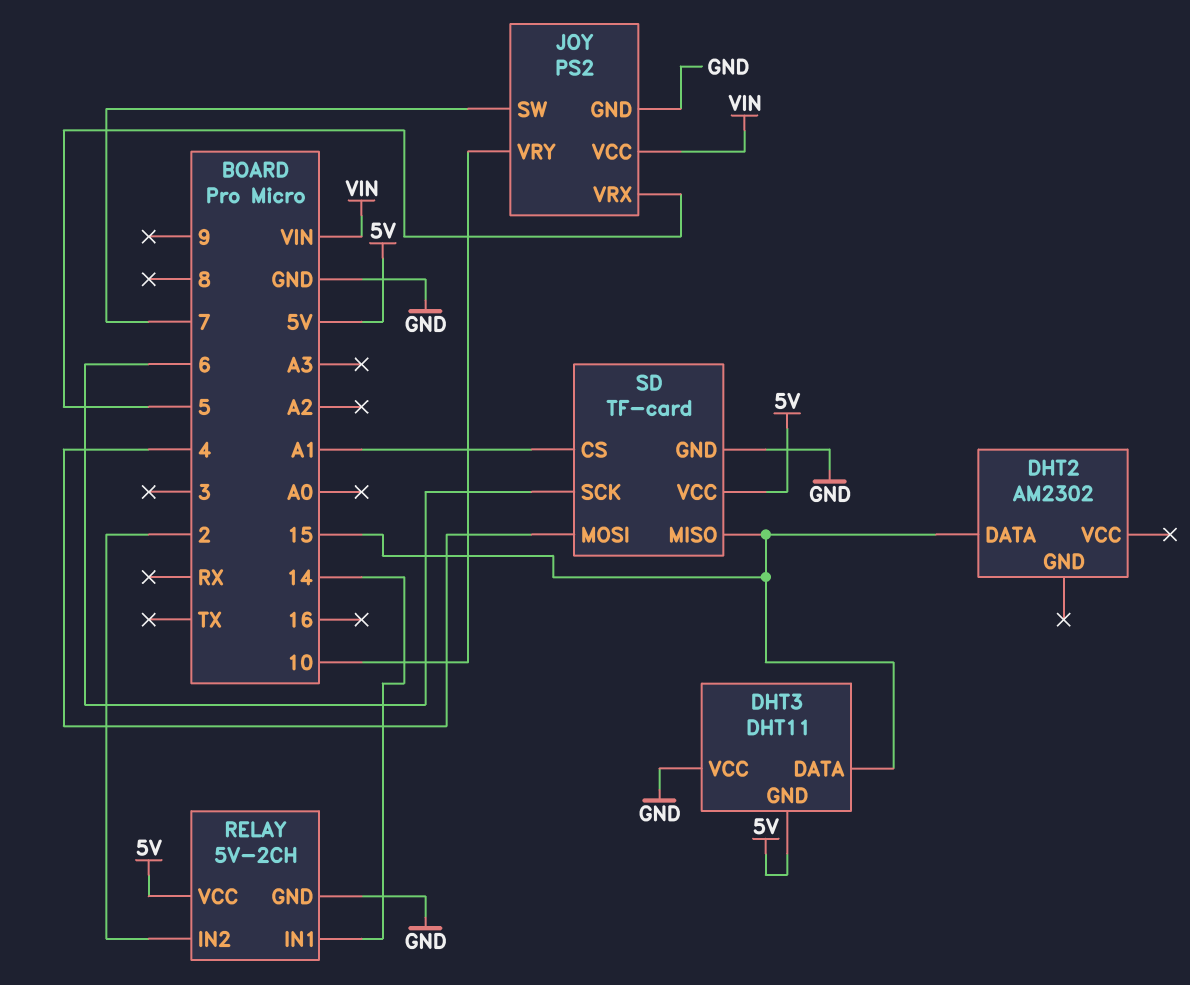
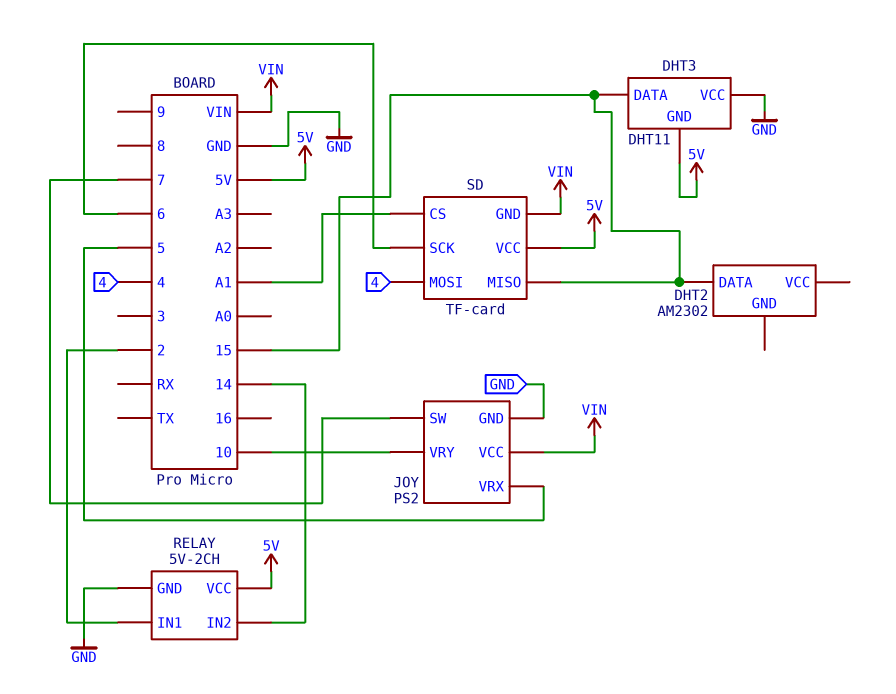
RELAY pin IN1: 14 -> 2
RELAY pin IN2: 2 -> 14
SD pin GND: GND -> VIN

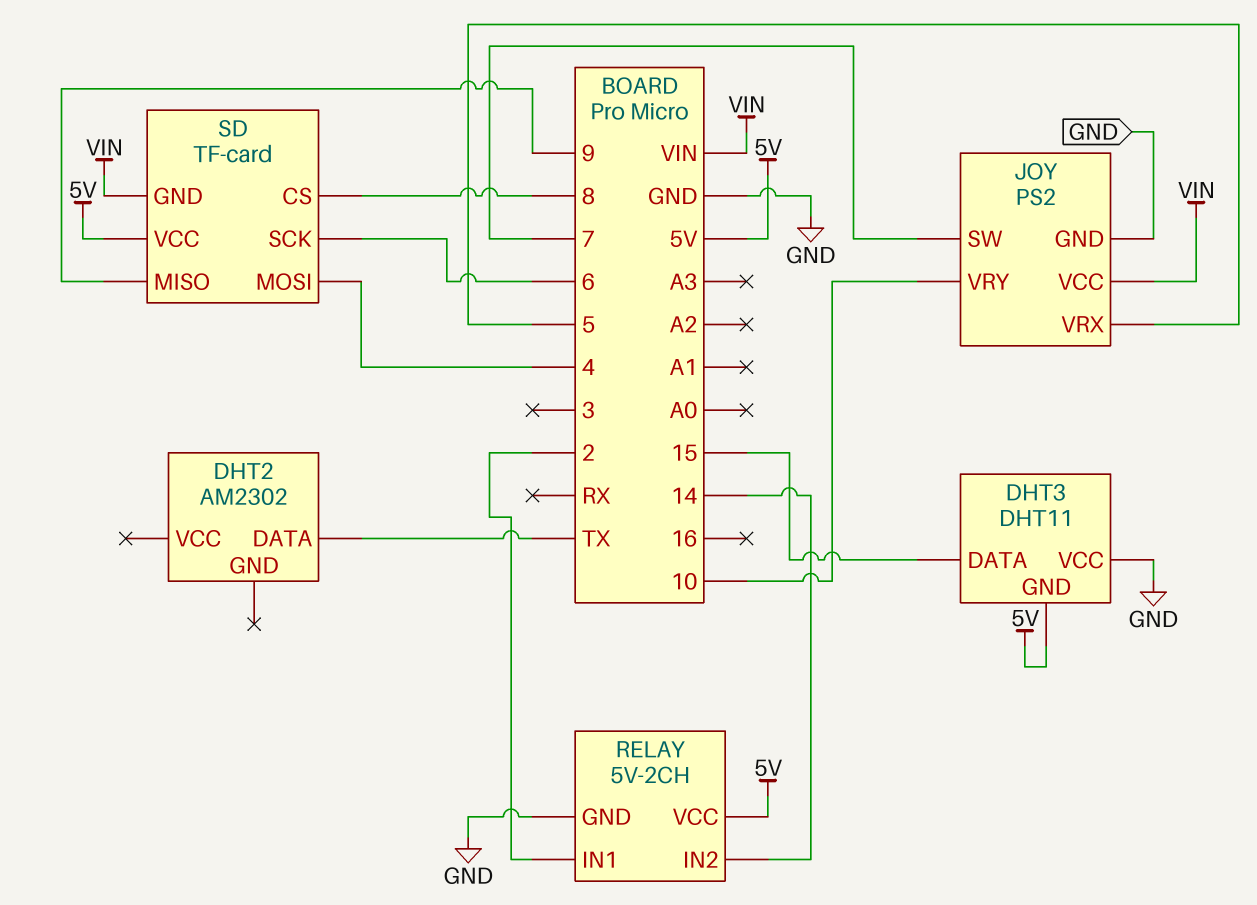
DHT2 pin DATA: 15 -> TX
SD pin CS: A1 -> 8
SD pin MISO: 15 -> 9

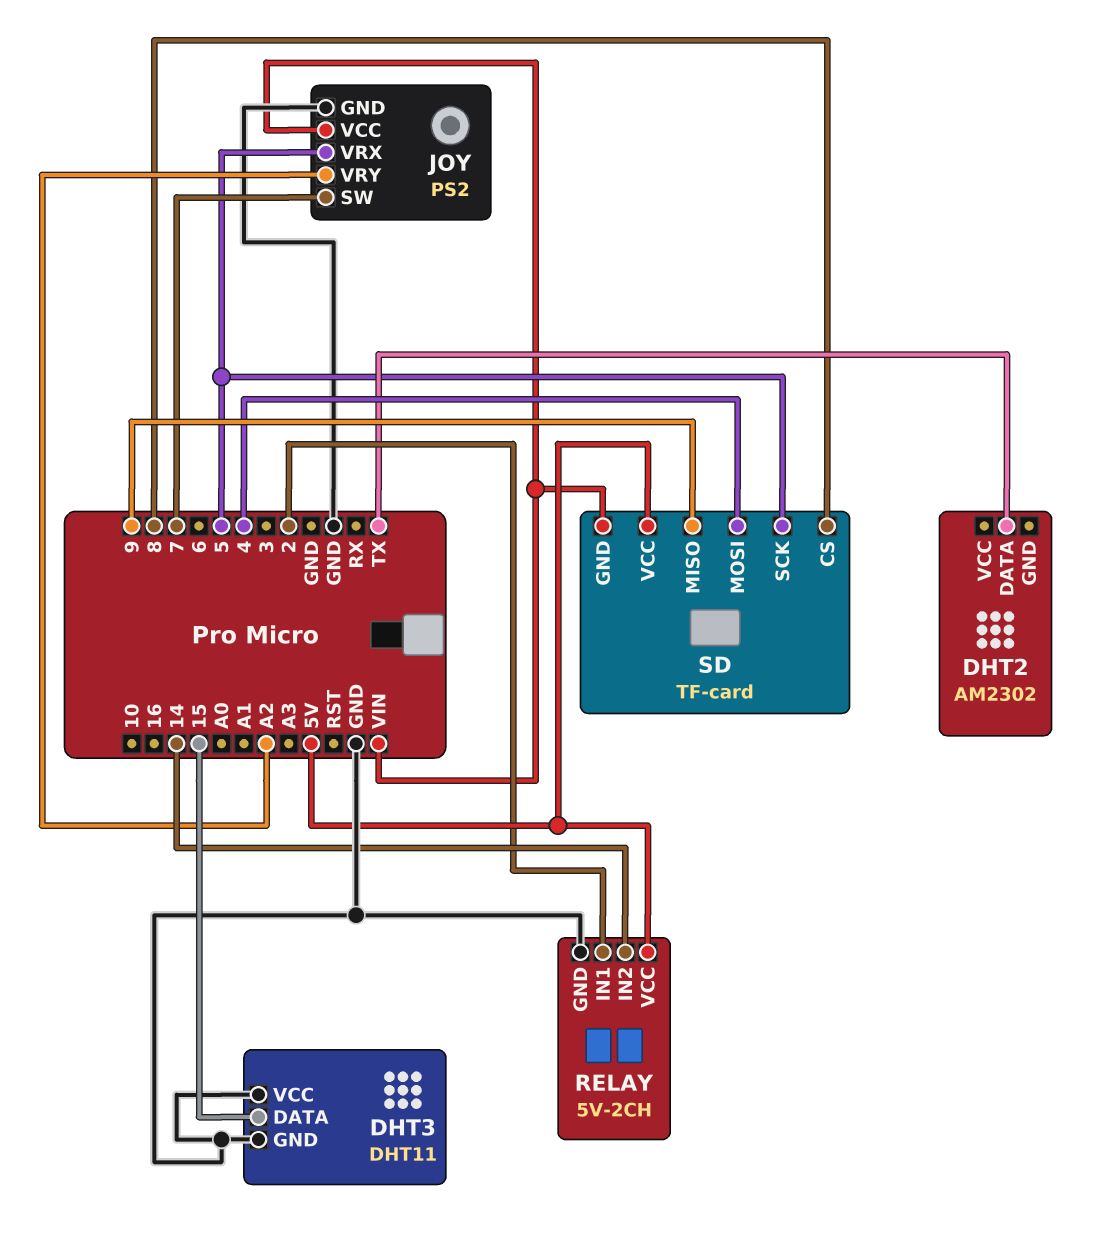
DHT3 pin GND: 5V -> GND
JOY pin VRY: 10 -> A2
SD pin SCK: 6 -> 5

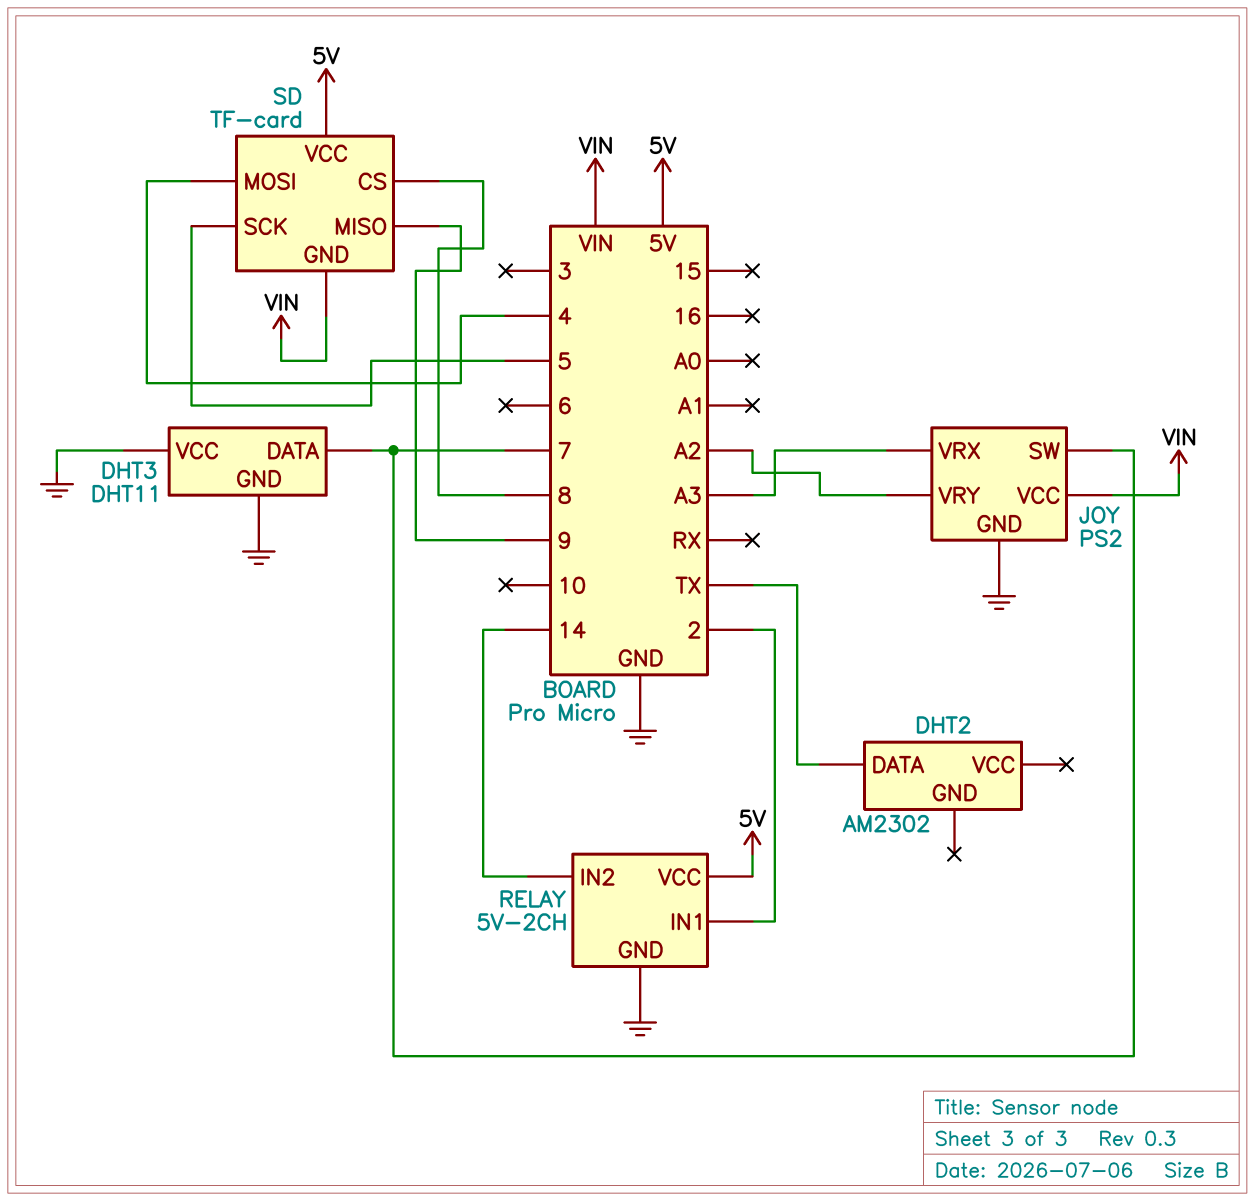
DHT3 pin DATA: 15 -> 7
JOY pin VRX: 5 -> A3

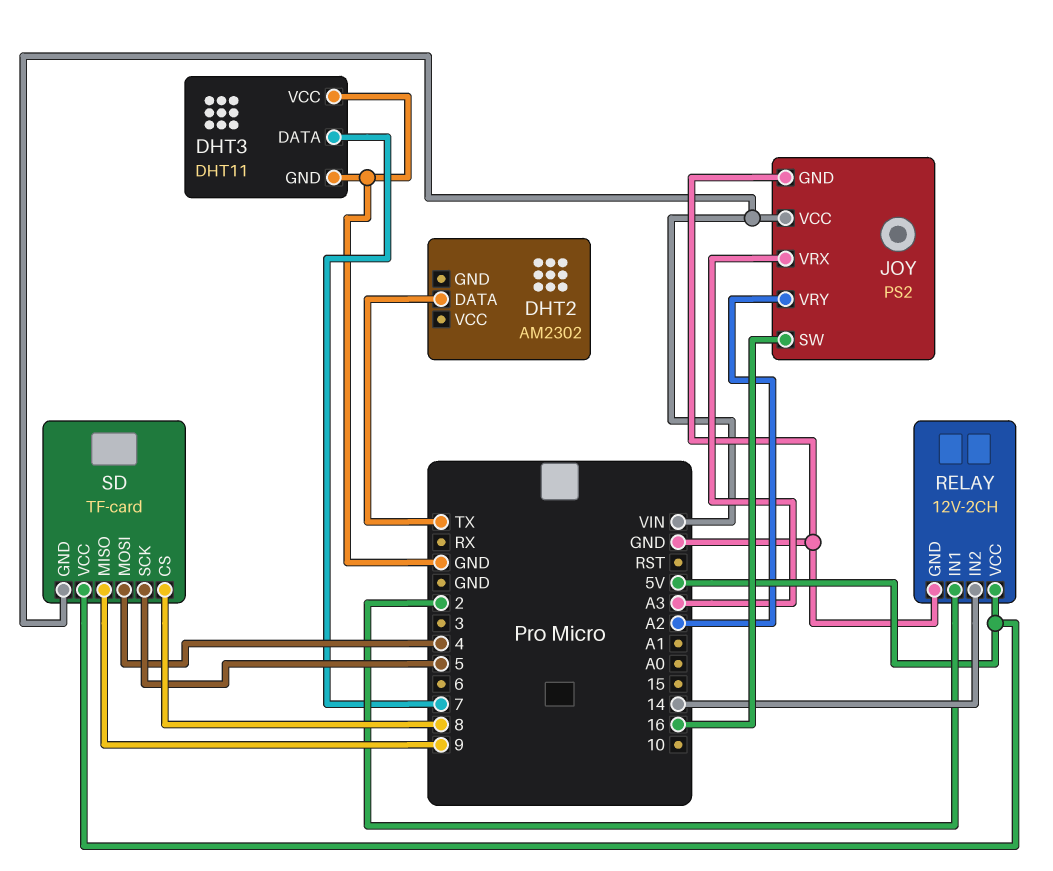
JOY pin SW: 7 -> 16
RELAY: 5V-2CH -> 12V-2CH

